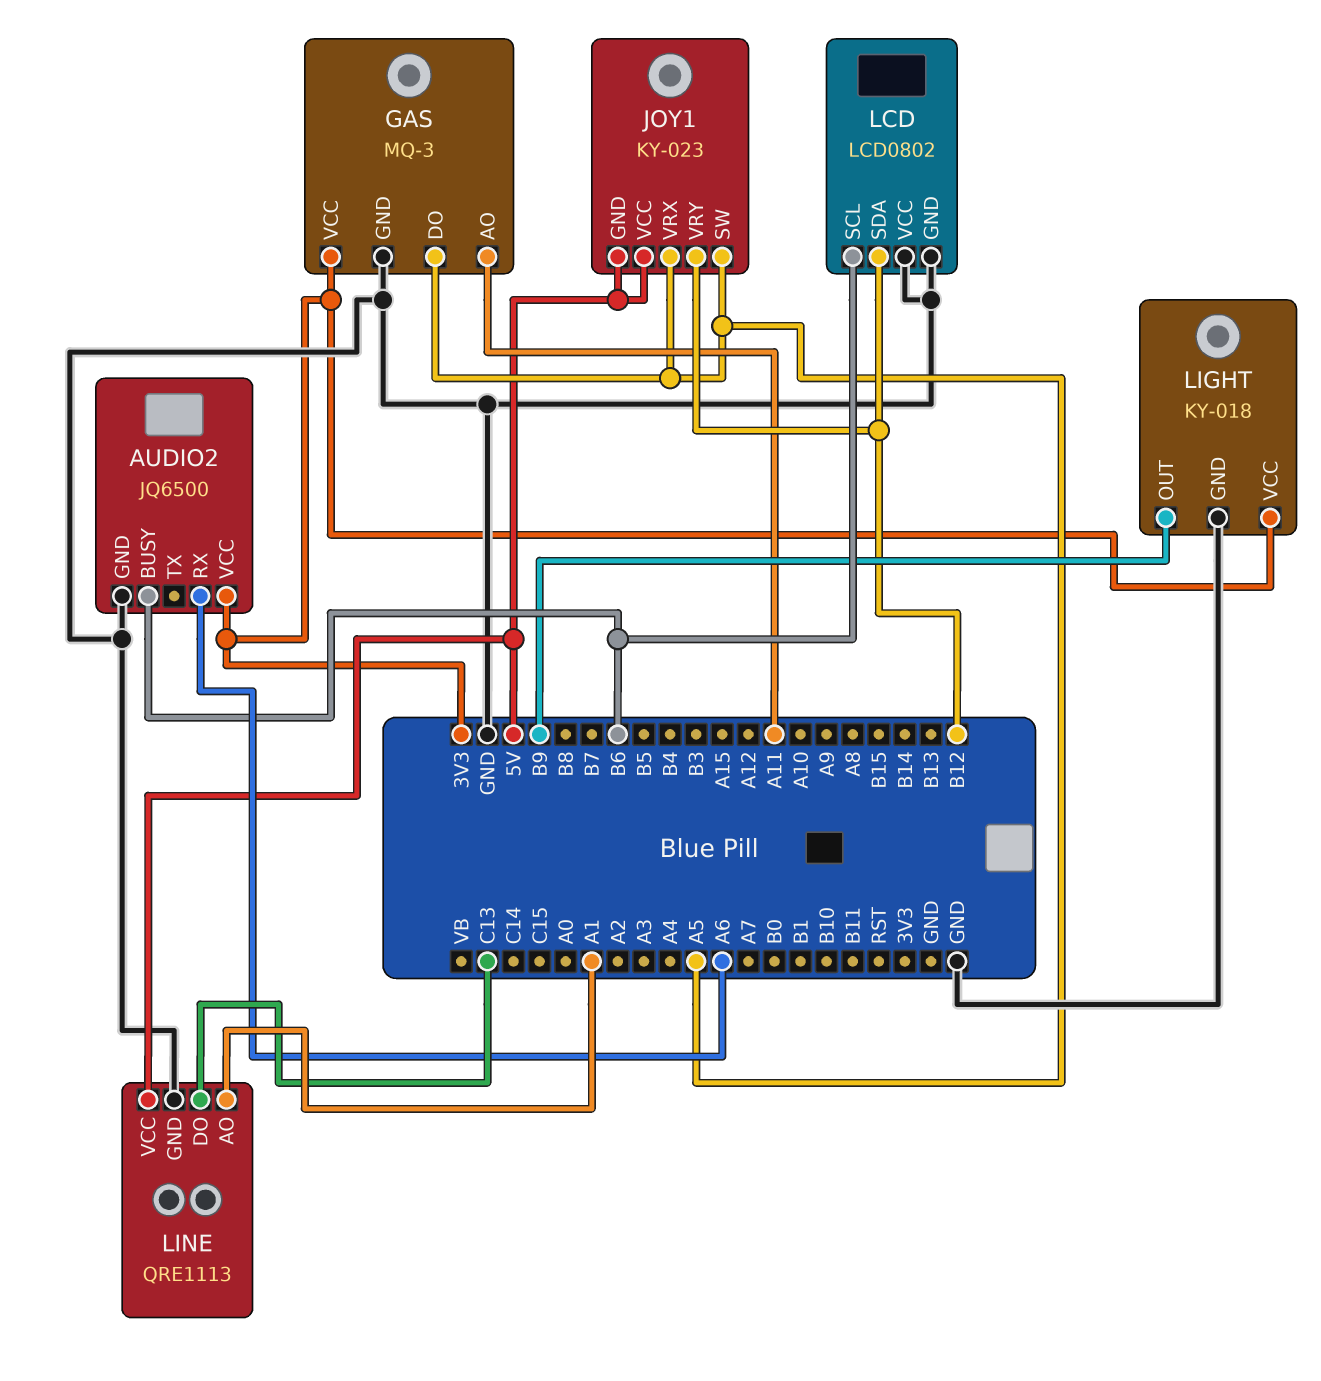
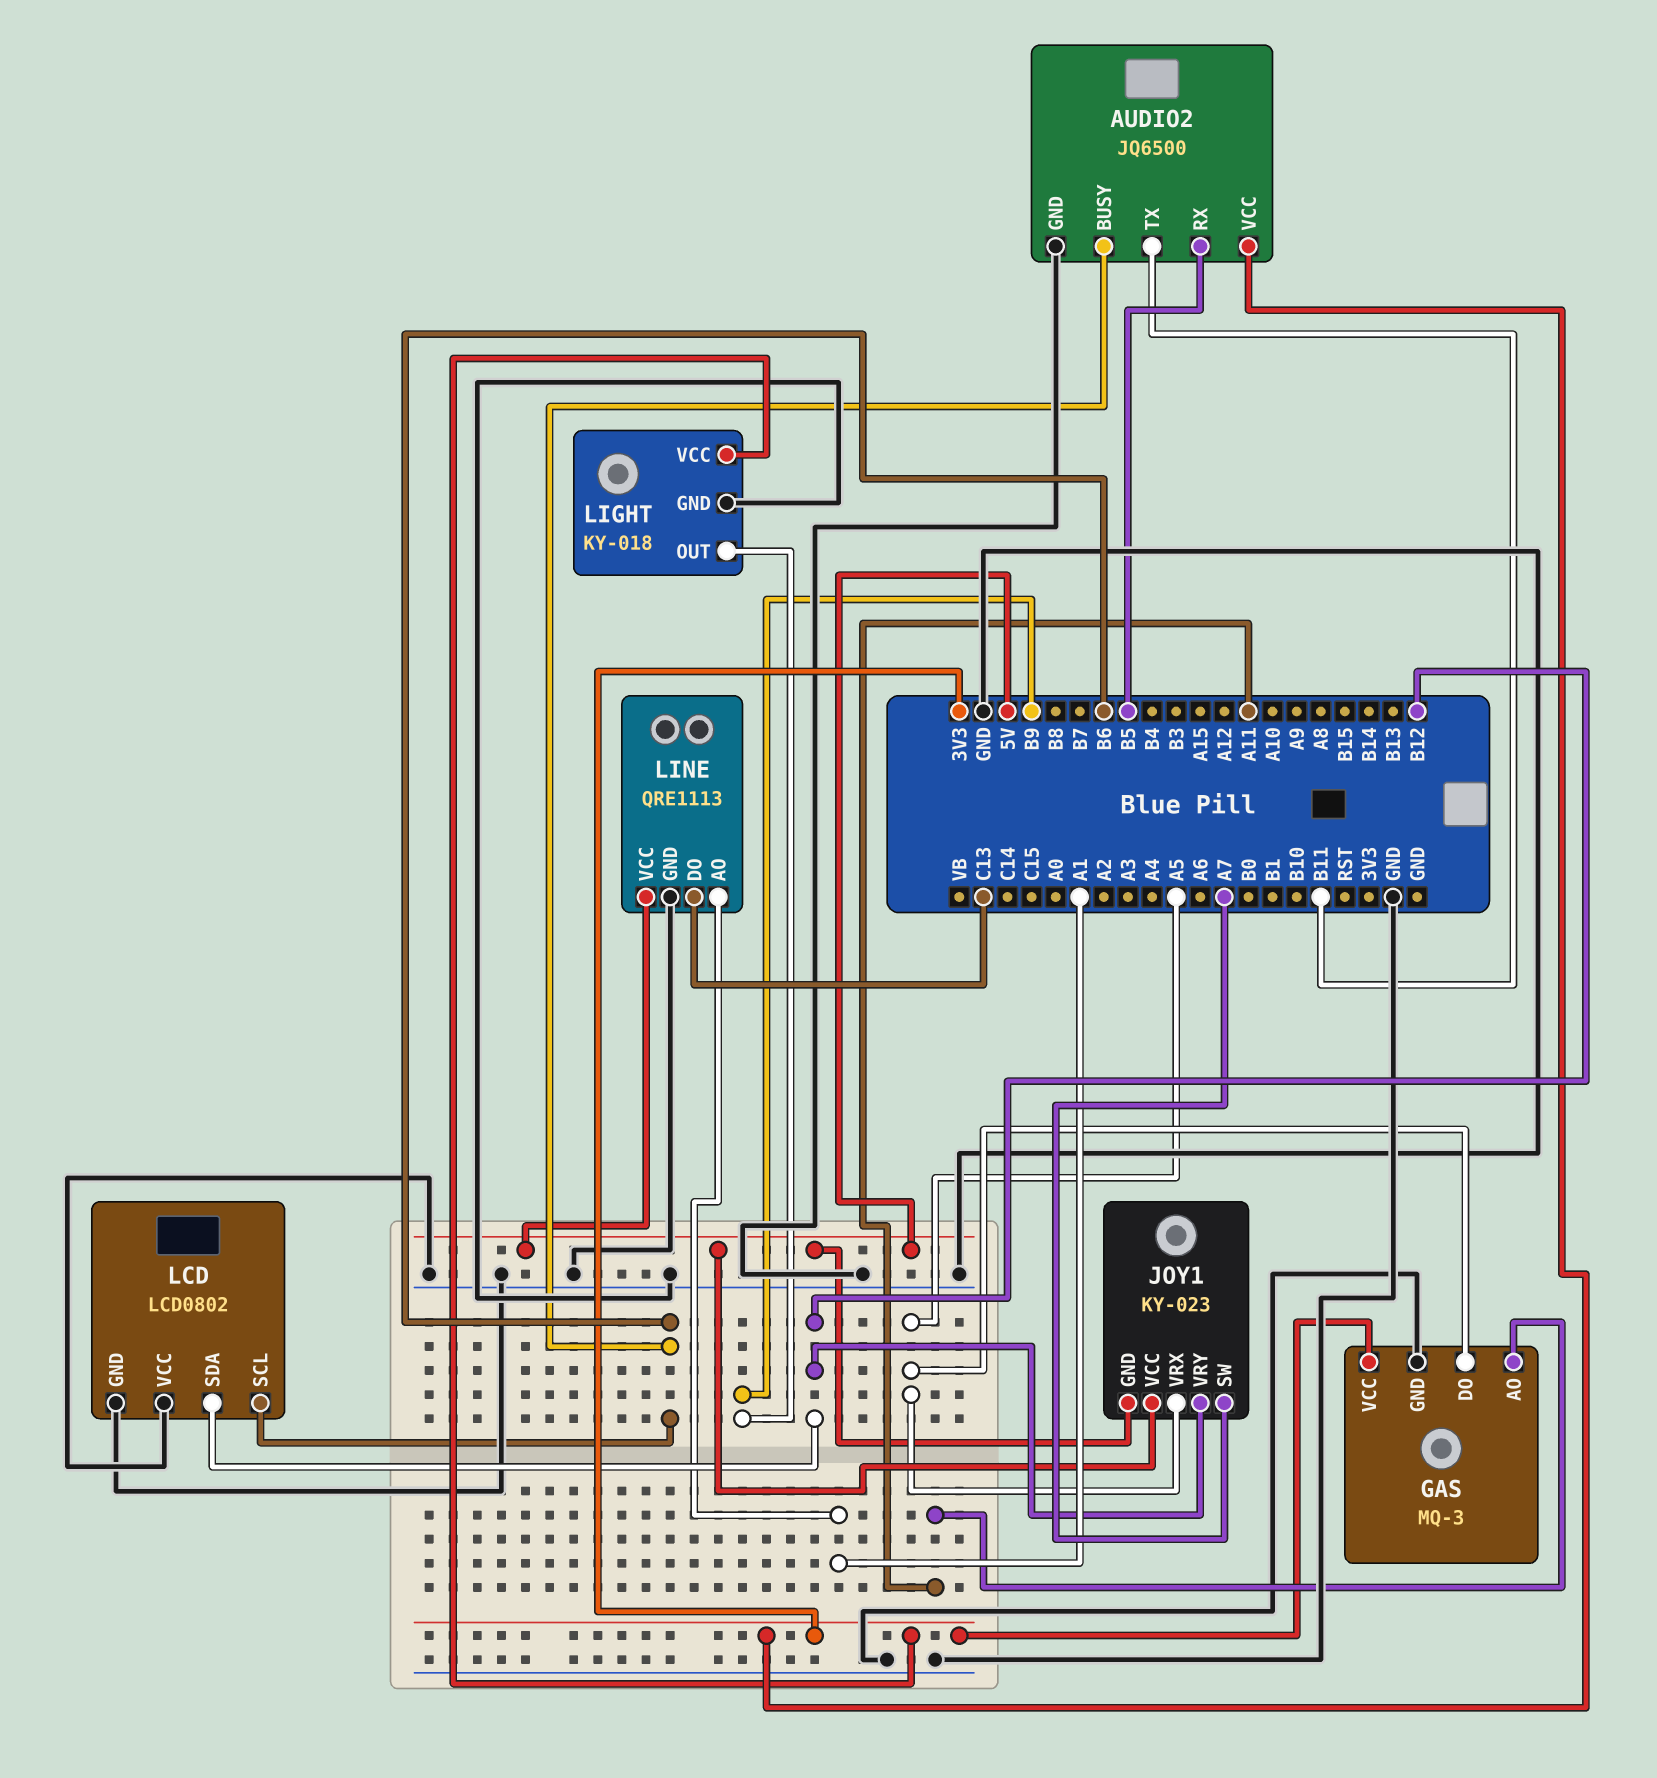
AUDIO2 pin RX: A6 -> B5
AUDIO2 pin TX: none -> B11
JOY1 pin SW: A5 -> A7

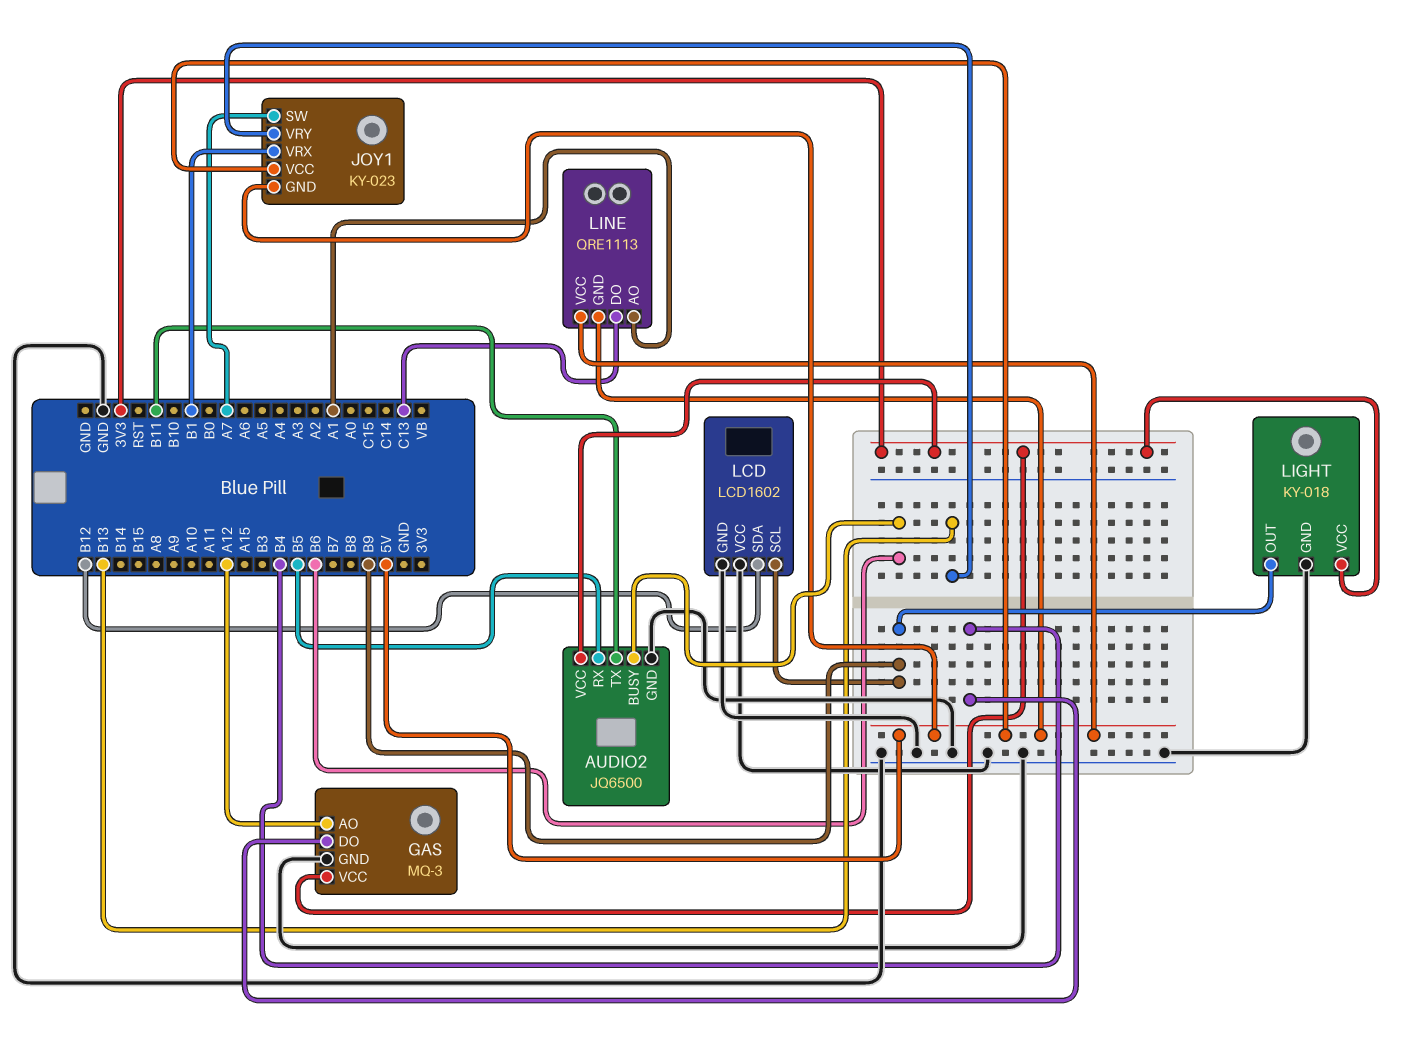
GAS pin AO: A11 -> A12
GAS pin DO: A5 -> B4
JOY1 pin VRX: A5 -> B1
JOY1 pin VRY: B12 -> B13
LCD: LCD0802 -> LCD1602
LCD pin SCL: B6 -> B9
LINE pin GND: GND -> 5V

